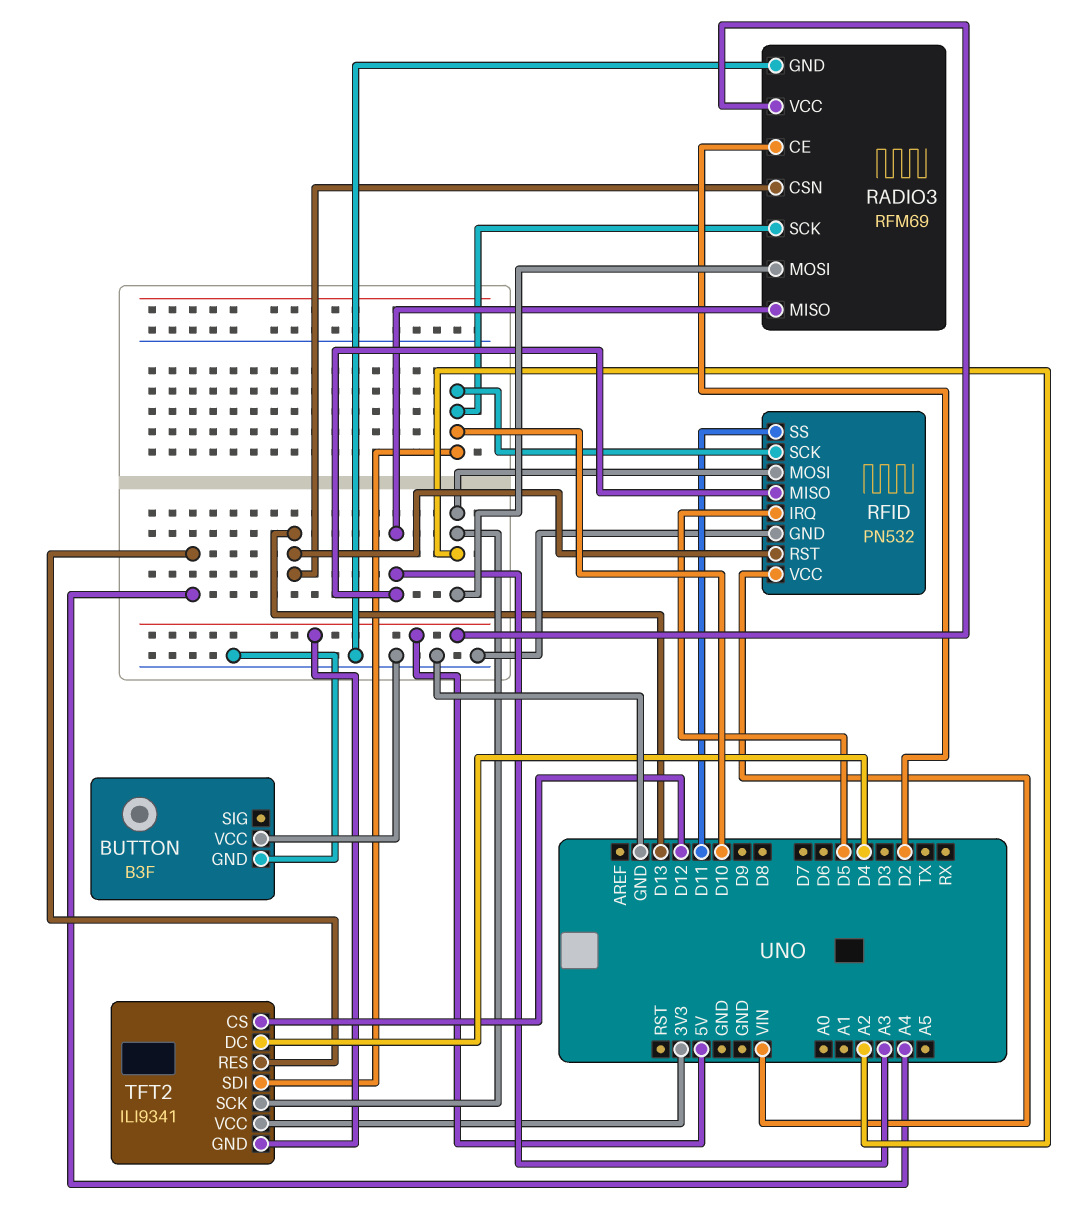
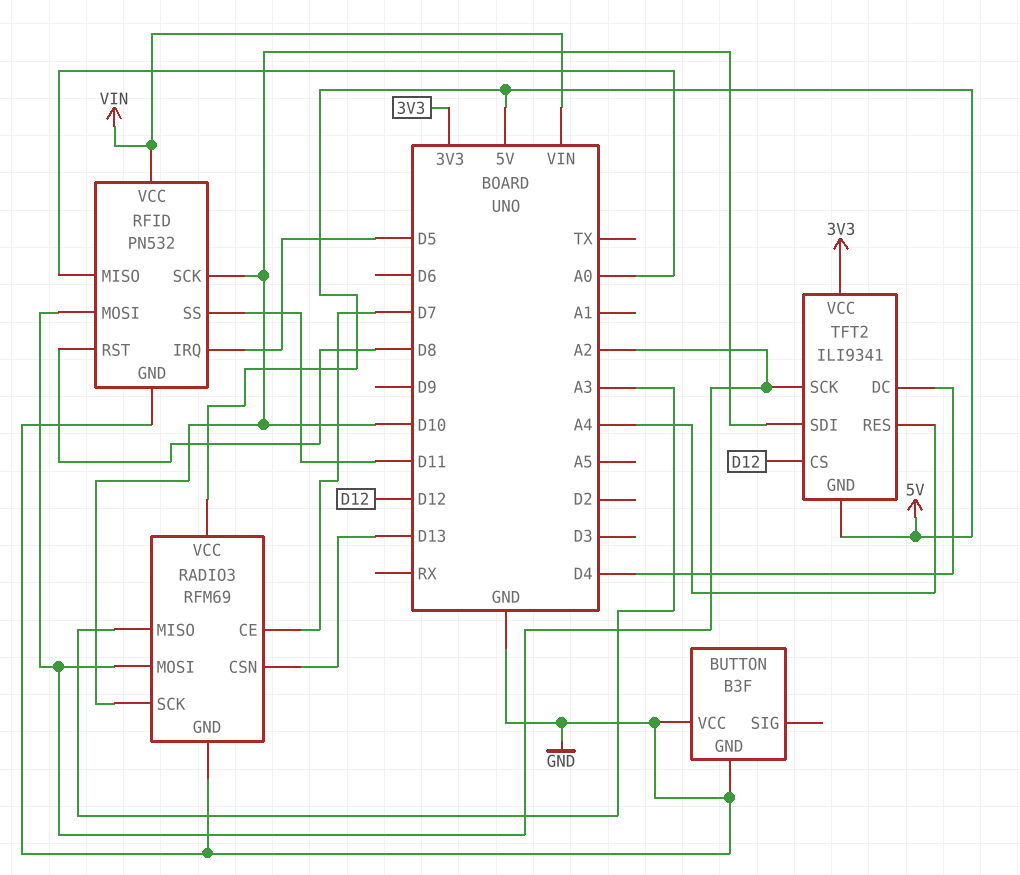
RADIO3 pin CE: D2 -> D7
RFID pin MISO: A3 -> A0
RFID pin RST: D13 -> D8

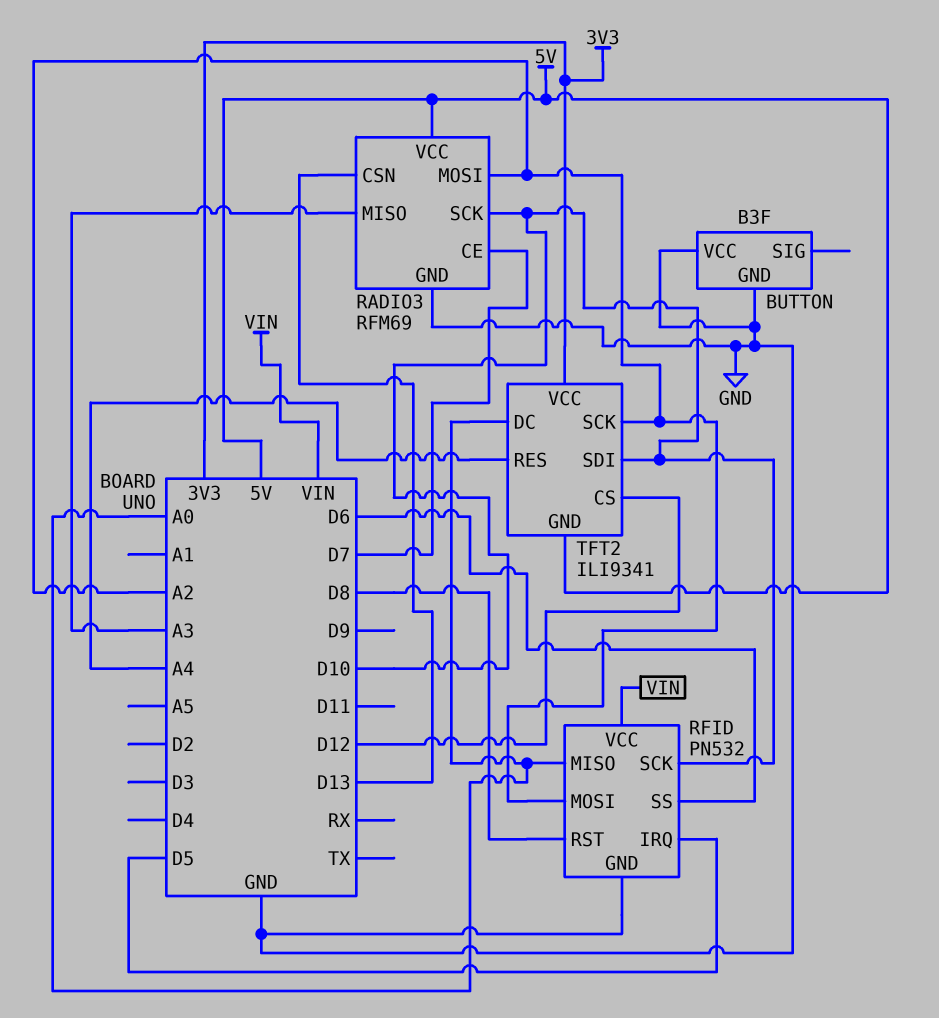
RFID pin SS: D11 -> D6
TFT2 pin DC: D4 -> A0

